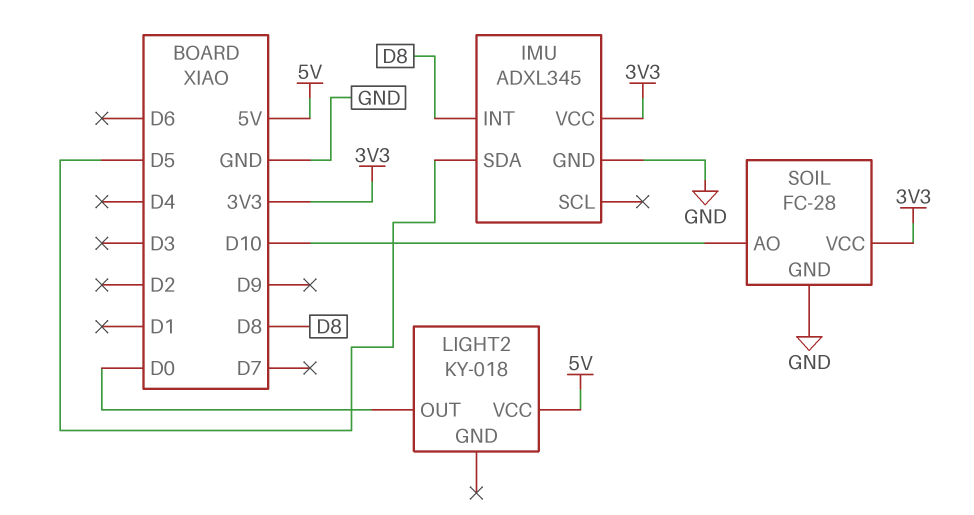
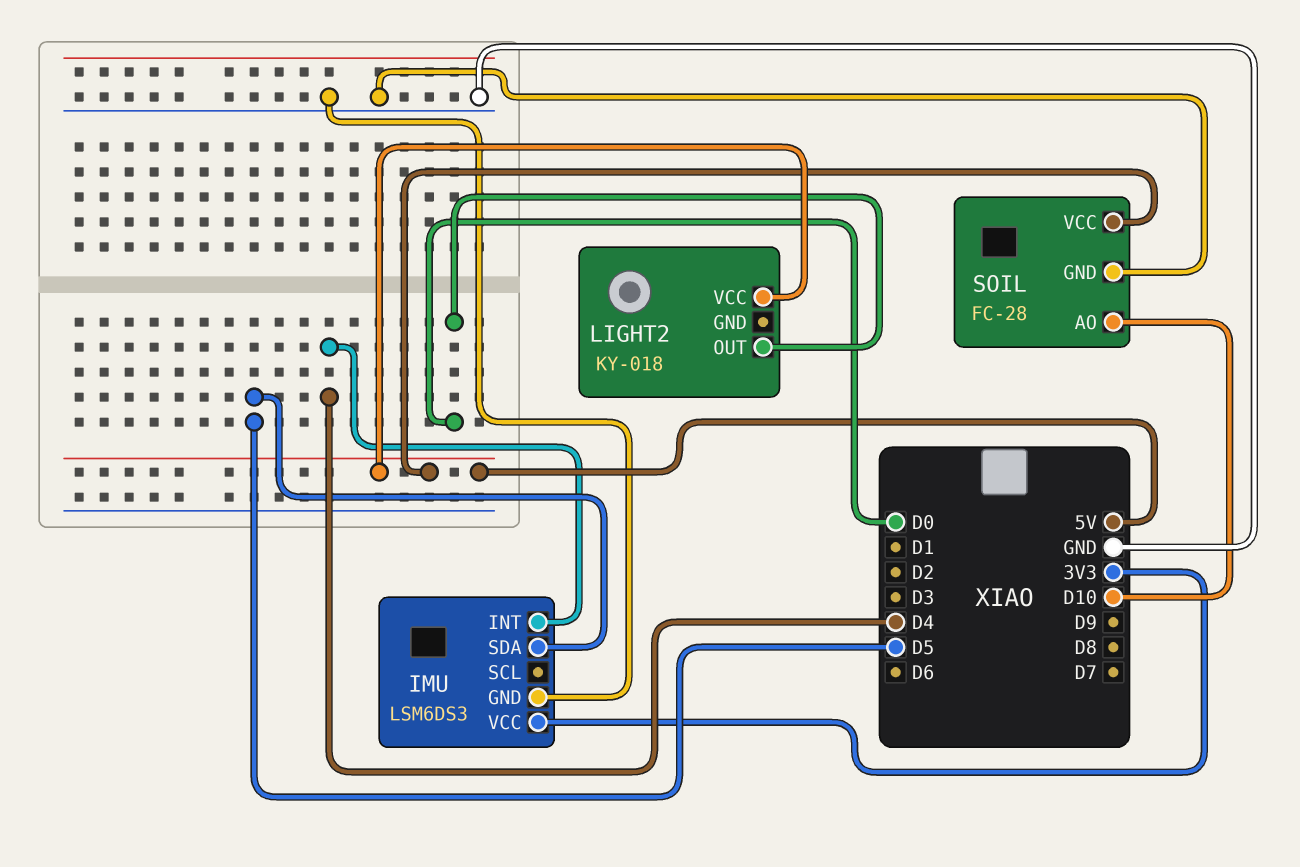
IMU: ADXL345 -> LSM6DS3
IMU pin INT: D8 -> D4
SOIL pin VCC: 3V3 -> 5V

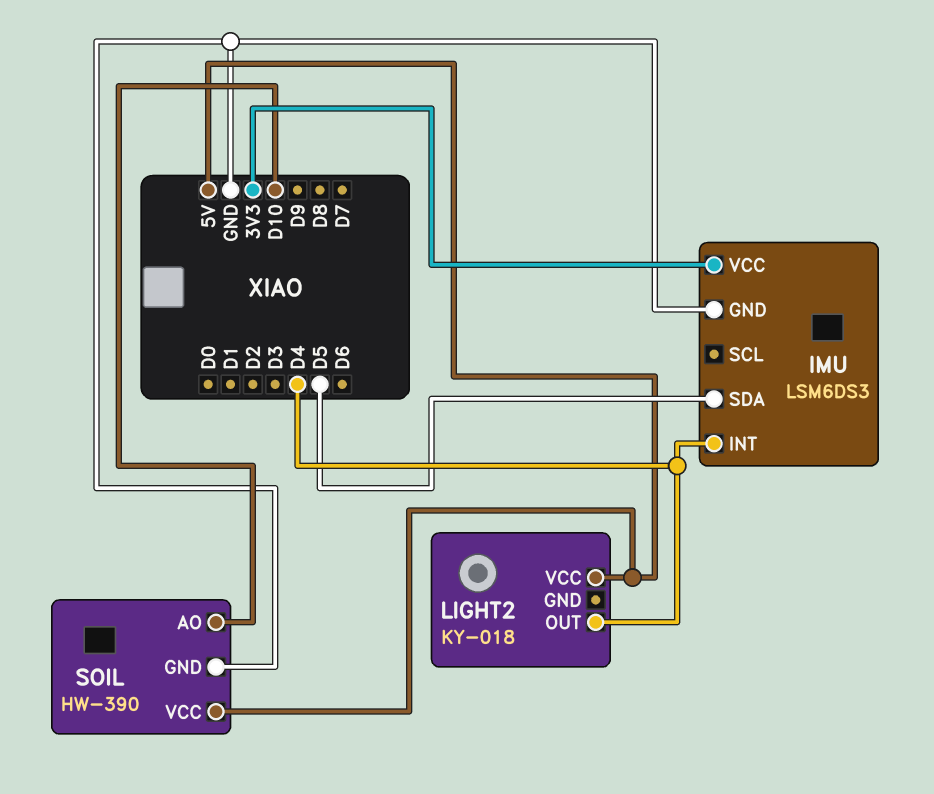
LIGHT2 pin OUT: D0 -> D4
SOIL: FC-28 -> HW-390

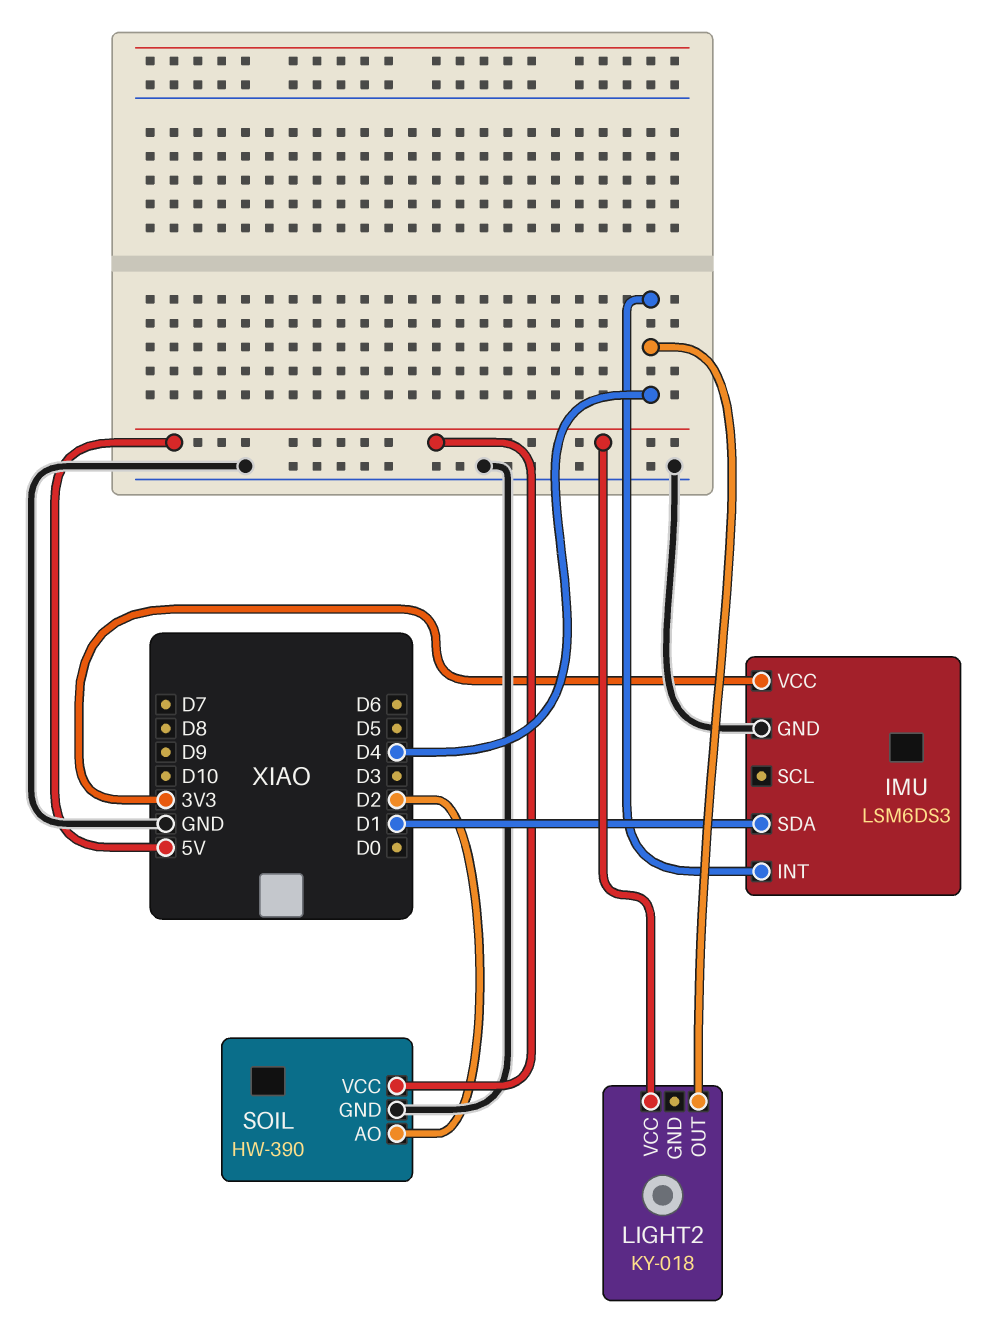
IMU pin SDA: D5 -> D1
SOIL pin AO: D10 -> D2

